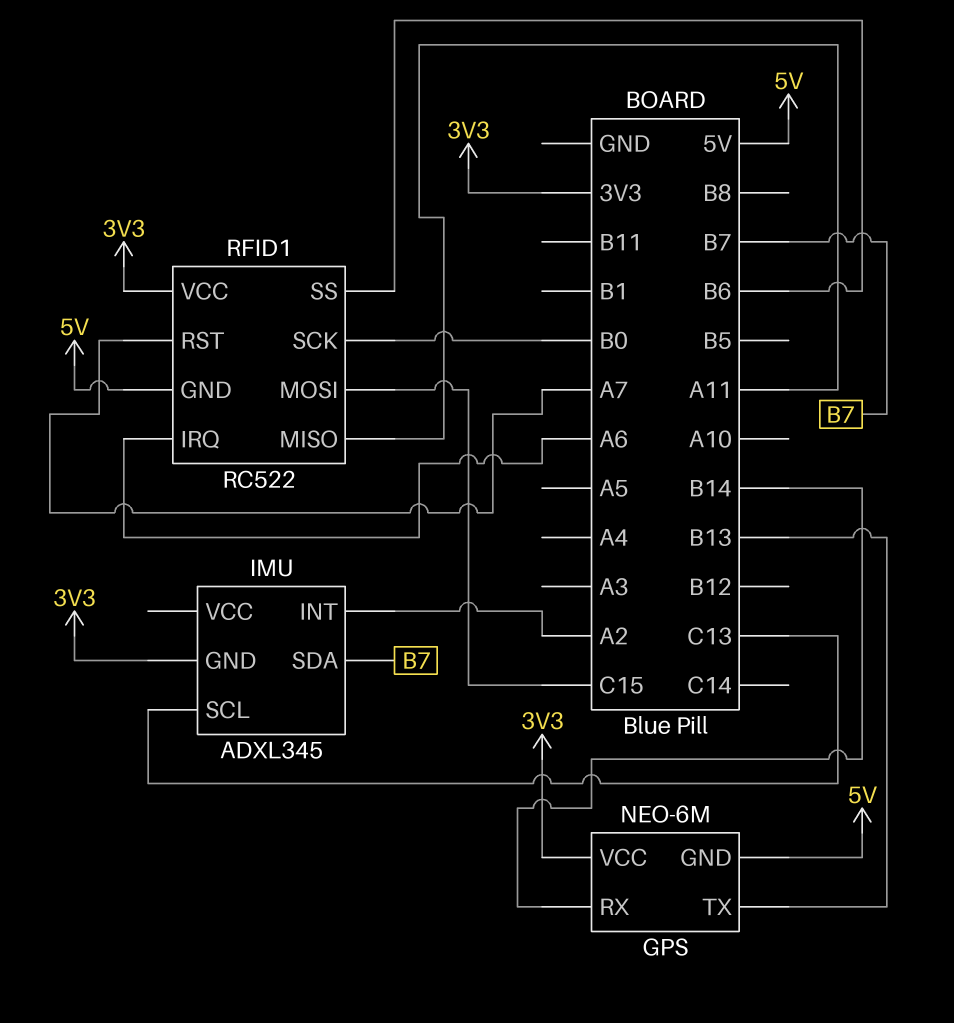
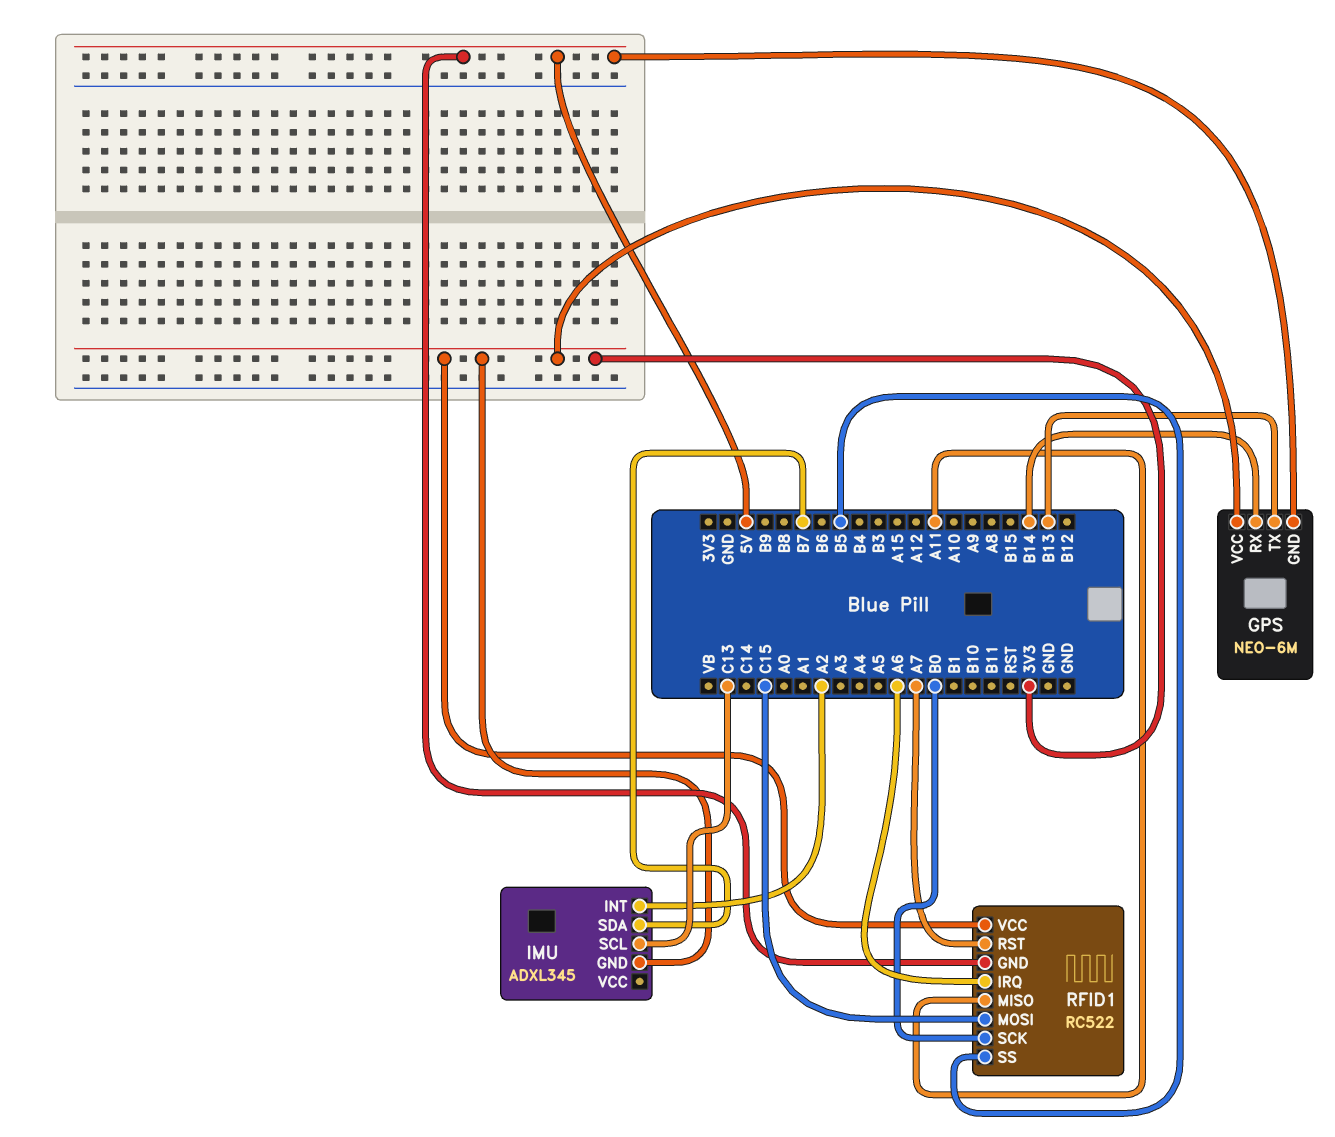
RFID1 pin SS: B6 -> B5

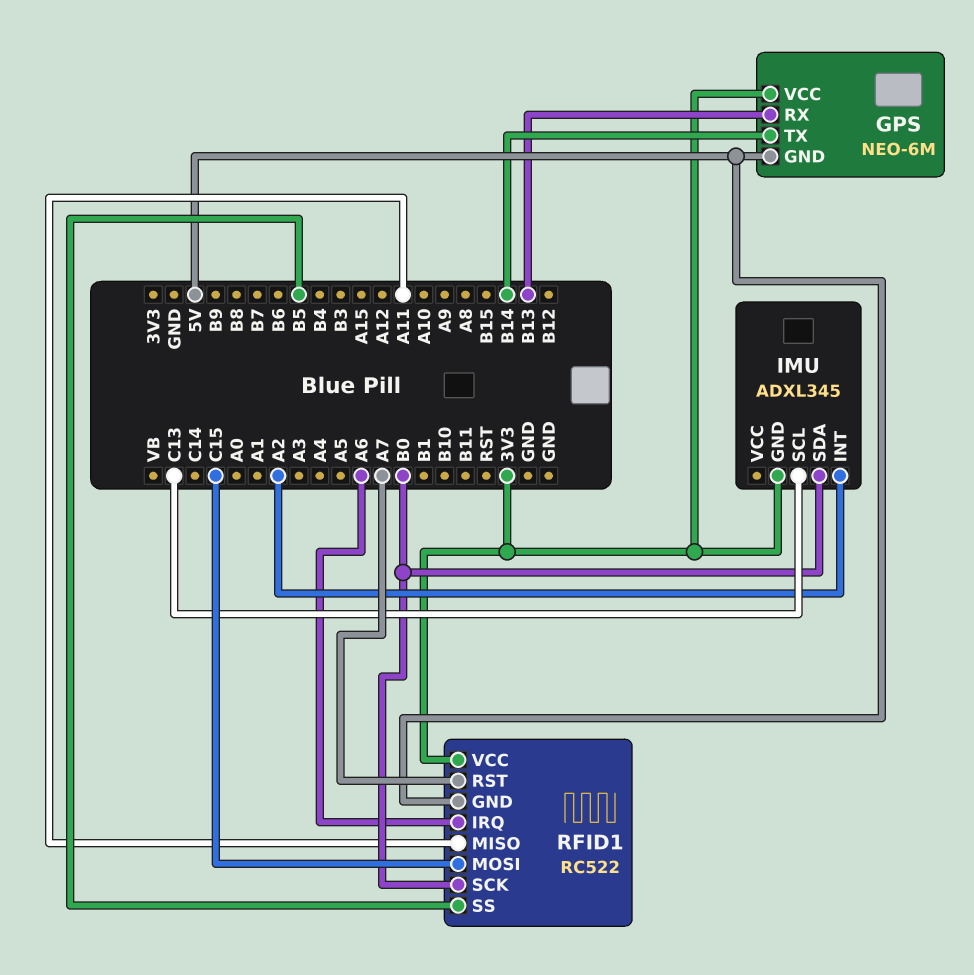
GPS pin RX: B14 -> B13
GPS pin TX: B13 -> B14
IMU pin SDA: B7 -> B0

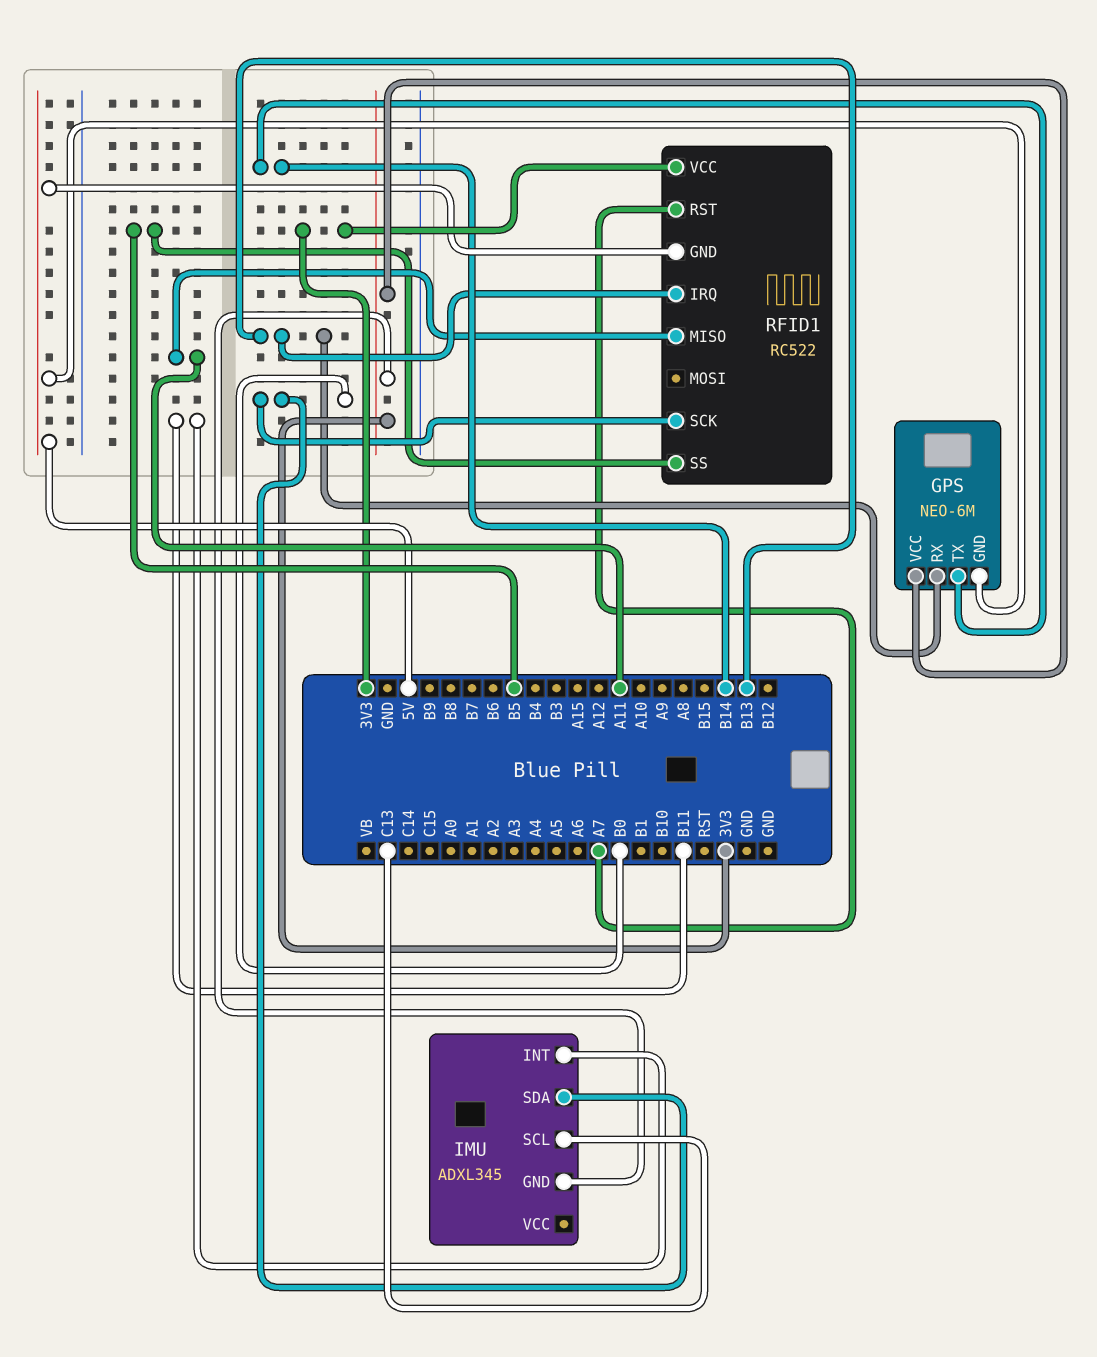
IMU pin INT: A2 -> B11
RFID1 pin IRQ: A6 -> B13
RFID1 pin MOSI: C15 -> none

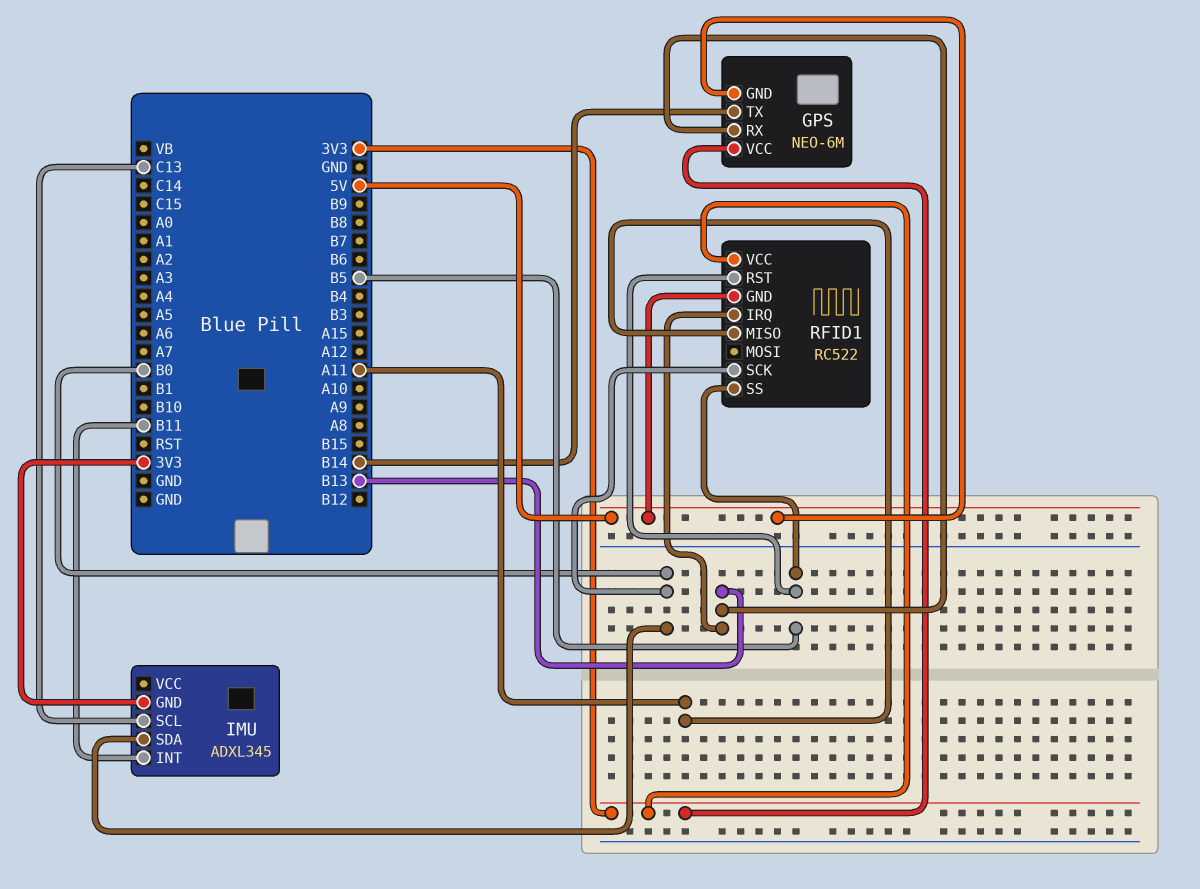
RFID1 pin RST: A7 -> B5

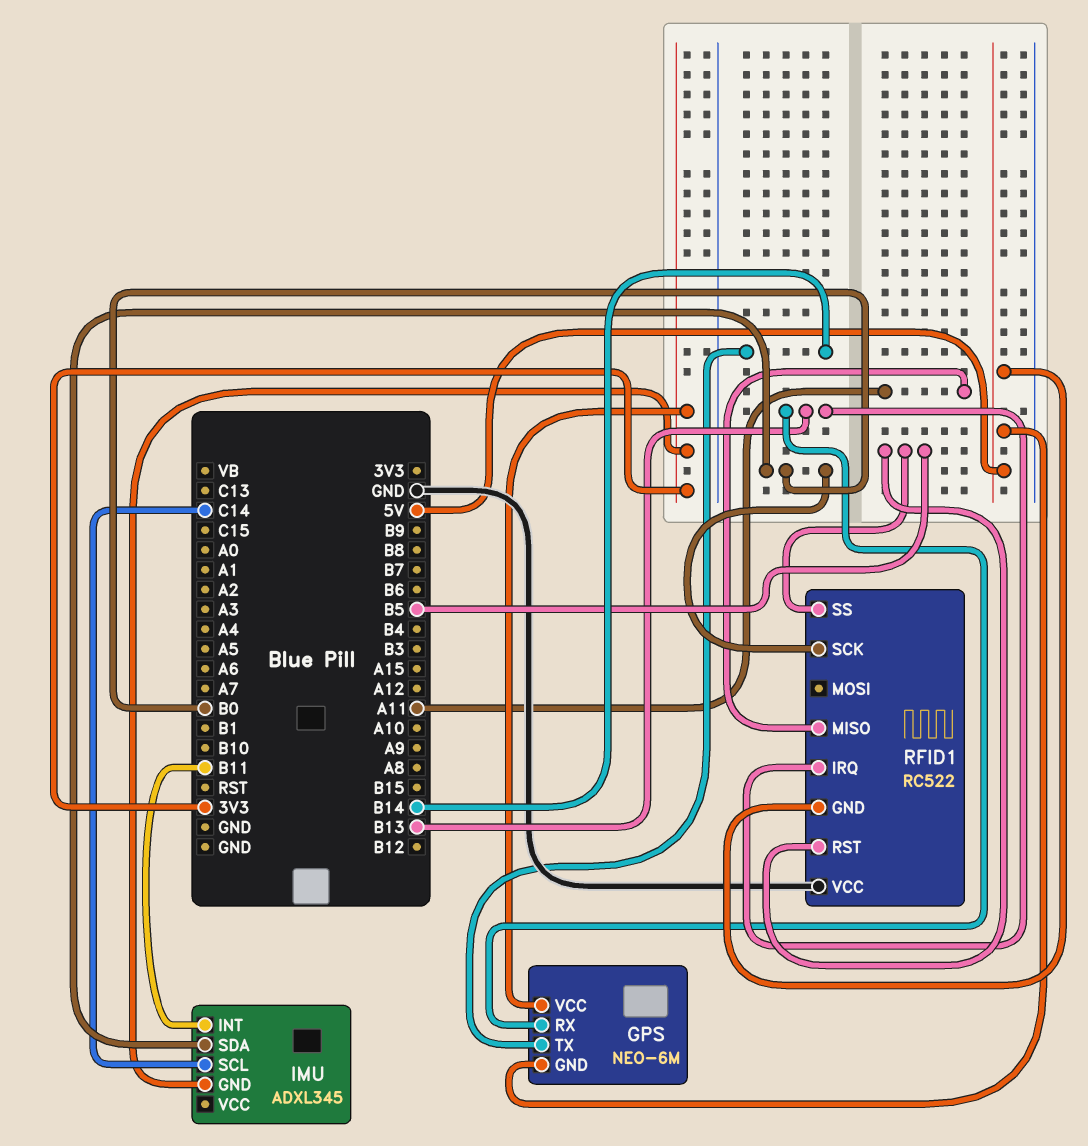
IMU pin SCL: C13 -> C14
RFID1 pin VCC: 3V3 -> GND

